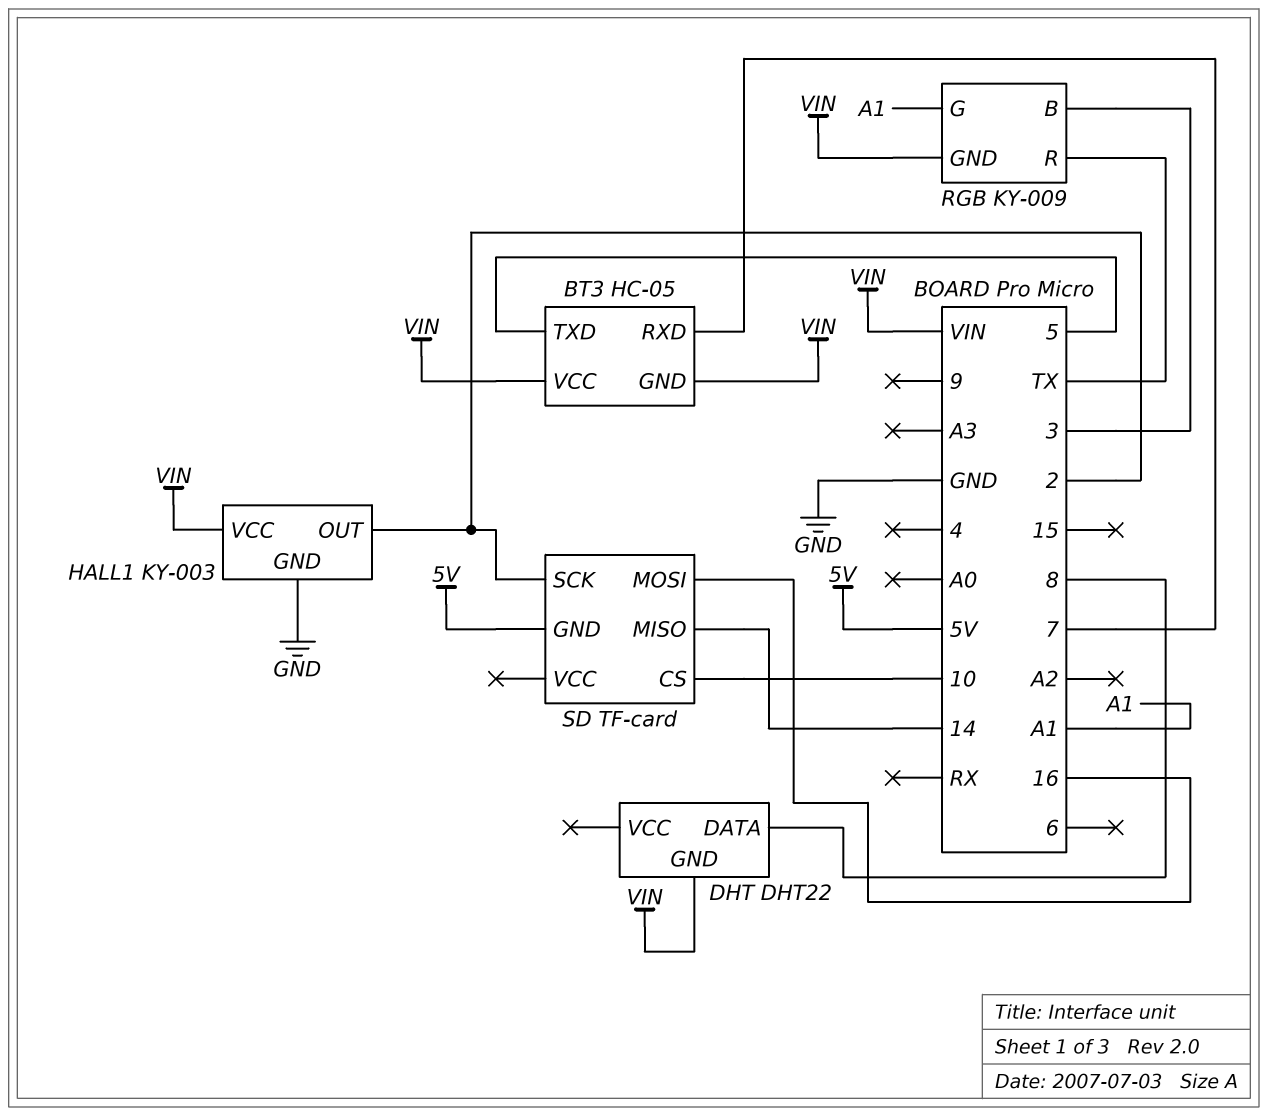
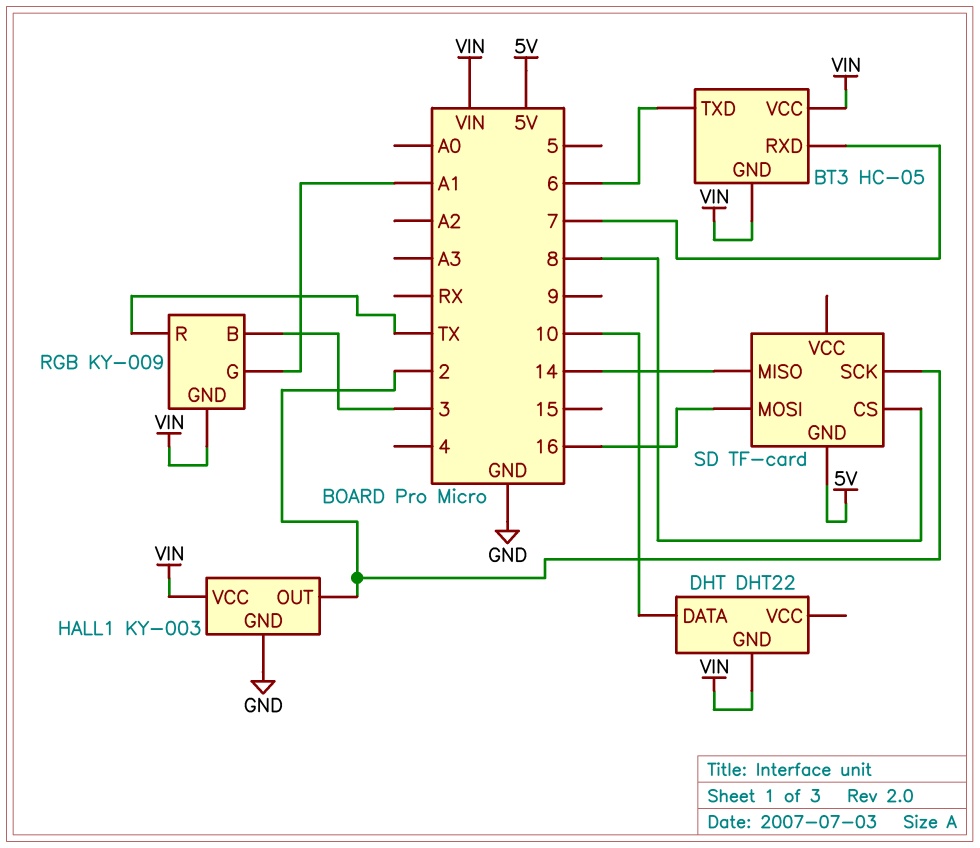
BT3 pin TXD: 5 -> 6
DHT pin DATA: 8 -> 10
SD pin CS: 10 -> 8

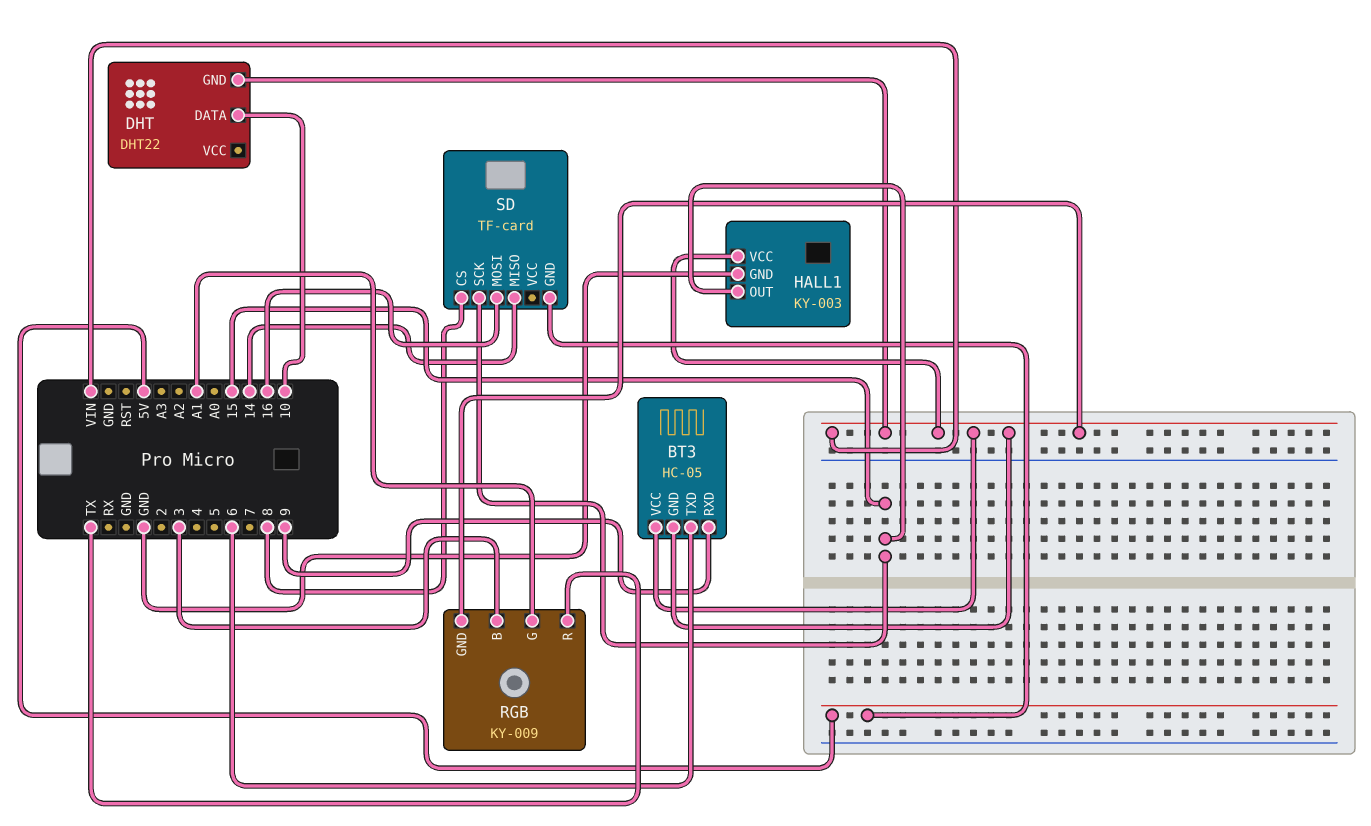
BT3 pin RXD: 7 -> 9
HALL1 pin OUT: 2 -> 15
SD pin SCK: 2 -> 15

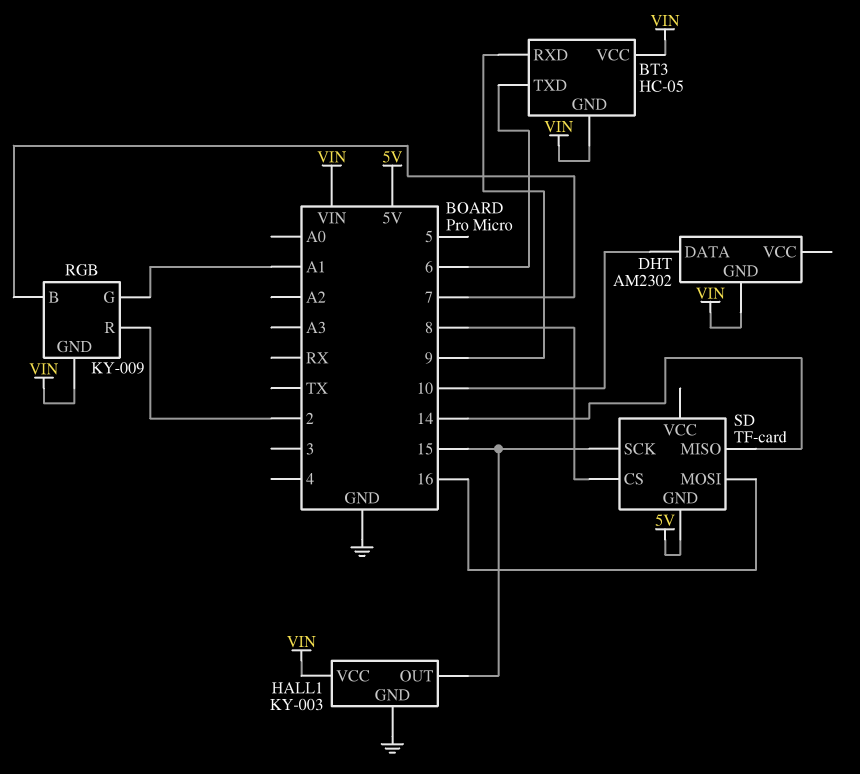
DHT: DHT22 -> AM2302
RGB pin B: 3 -> 7
RGB pin R: TX -> 2

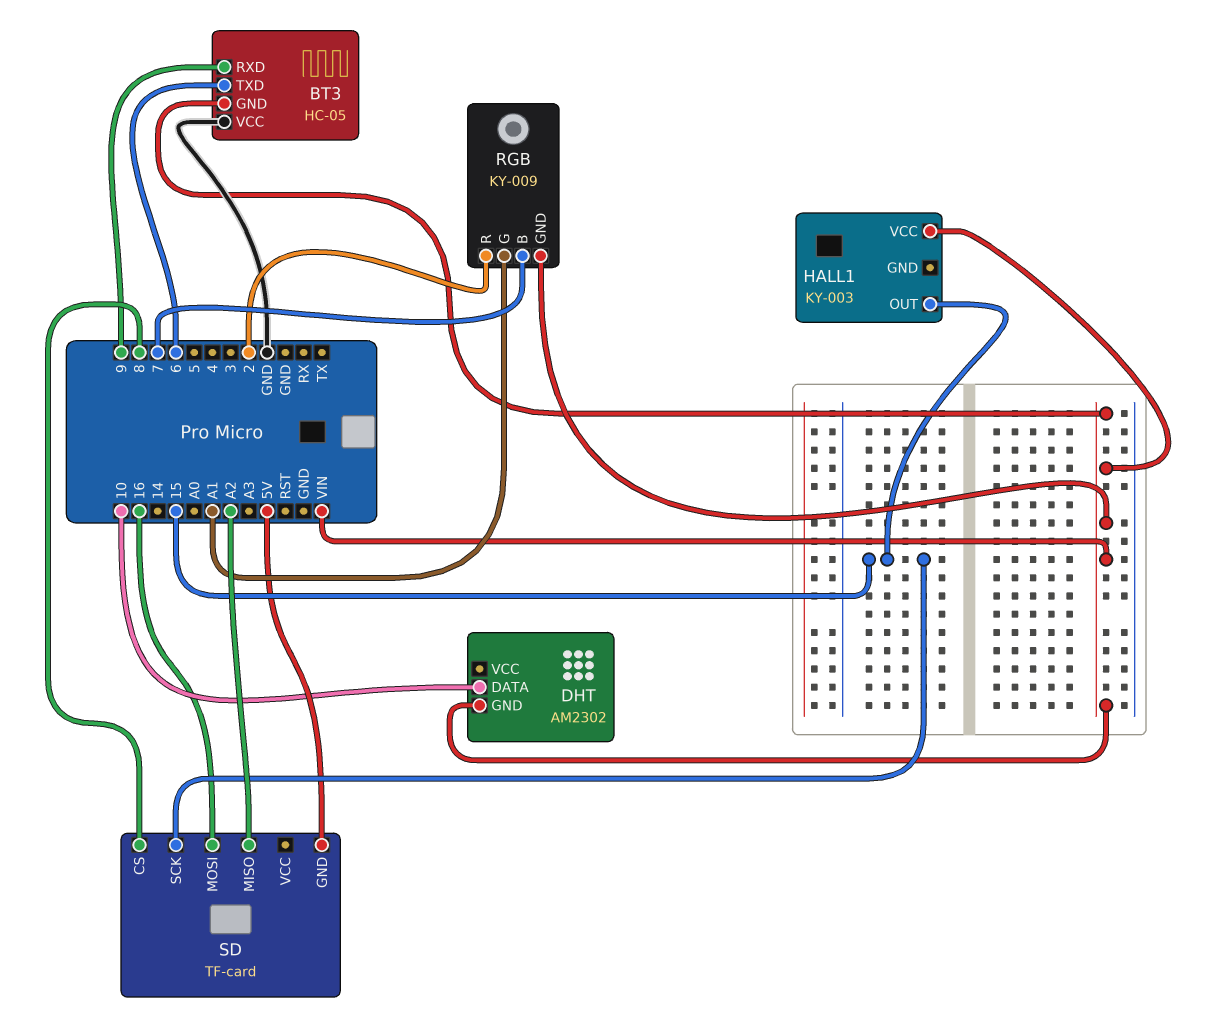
BT3 pin VCC: VIN -> GND
HALL1 pin GND: GND -> none
SD pin MISO: 14 -> A2

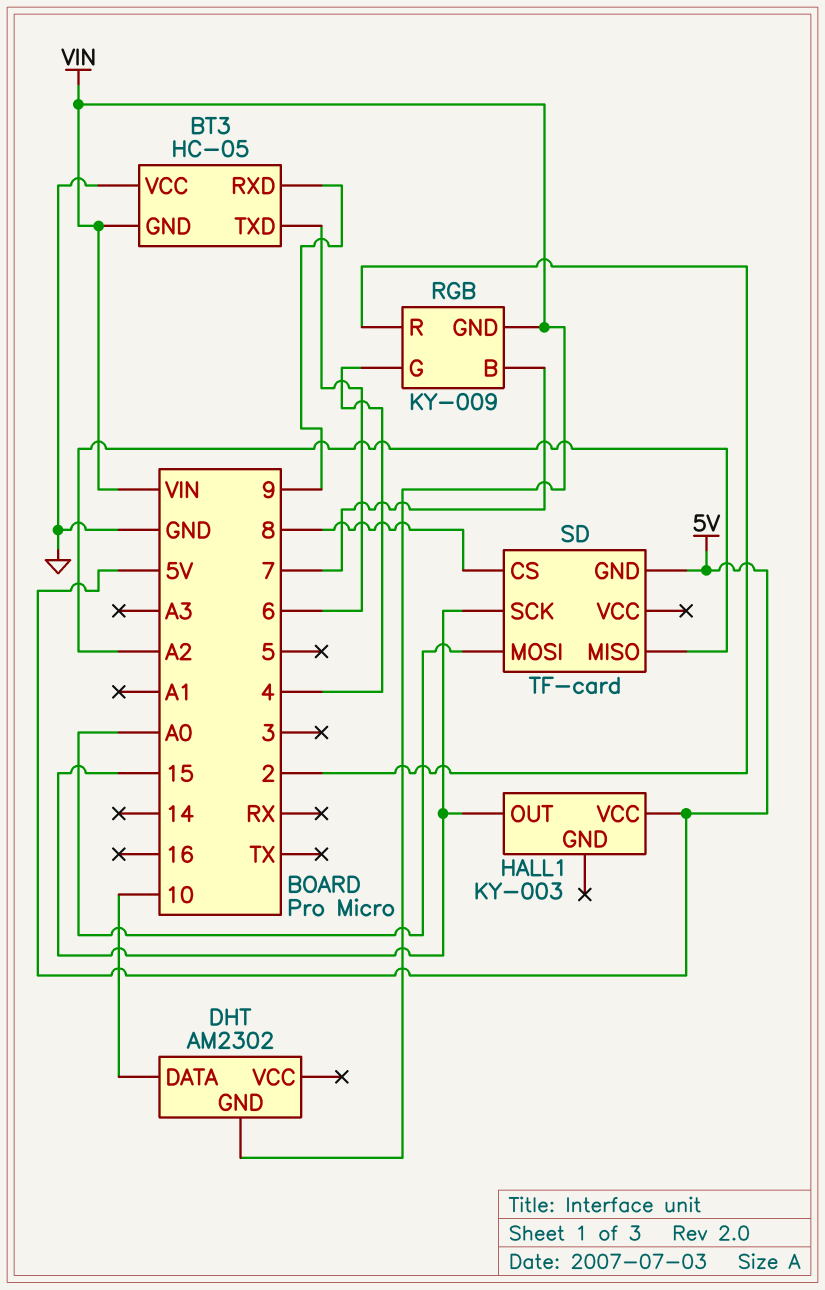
HALL1 pin VCC: VIN -> 5V
RGB pin G: A1 -> 4
SD pin MOSI: 16 -> A0

